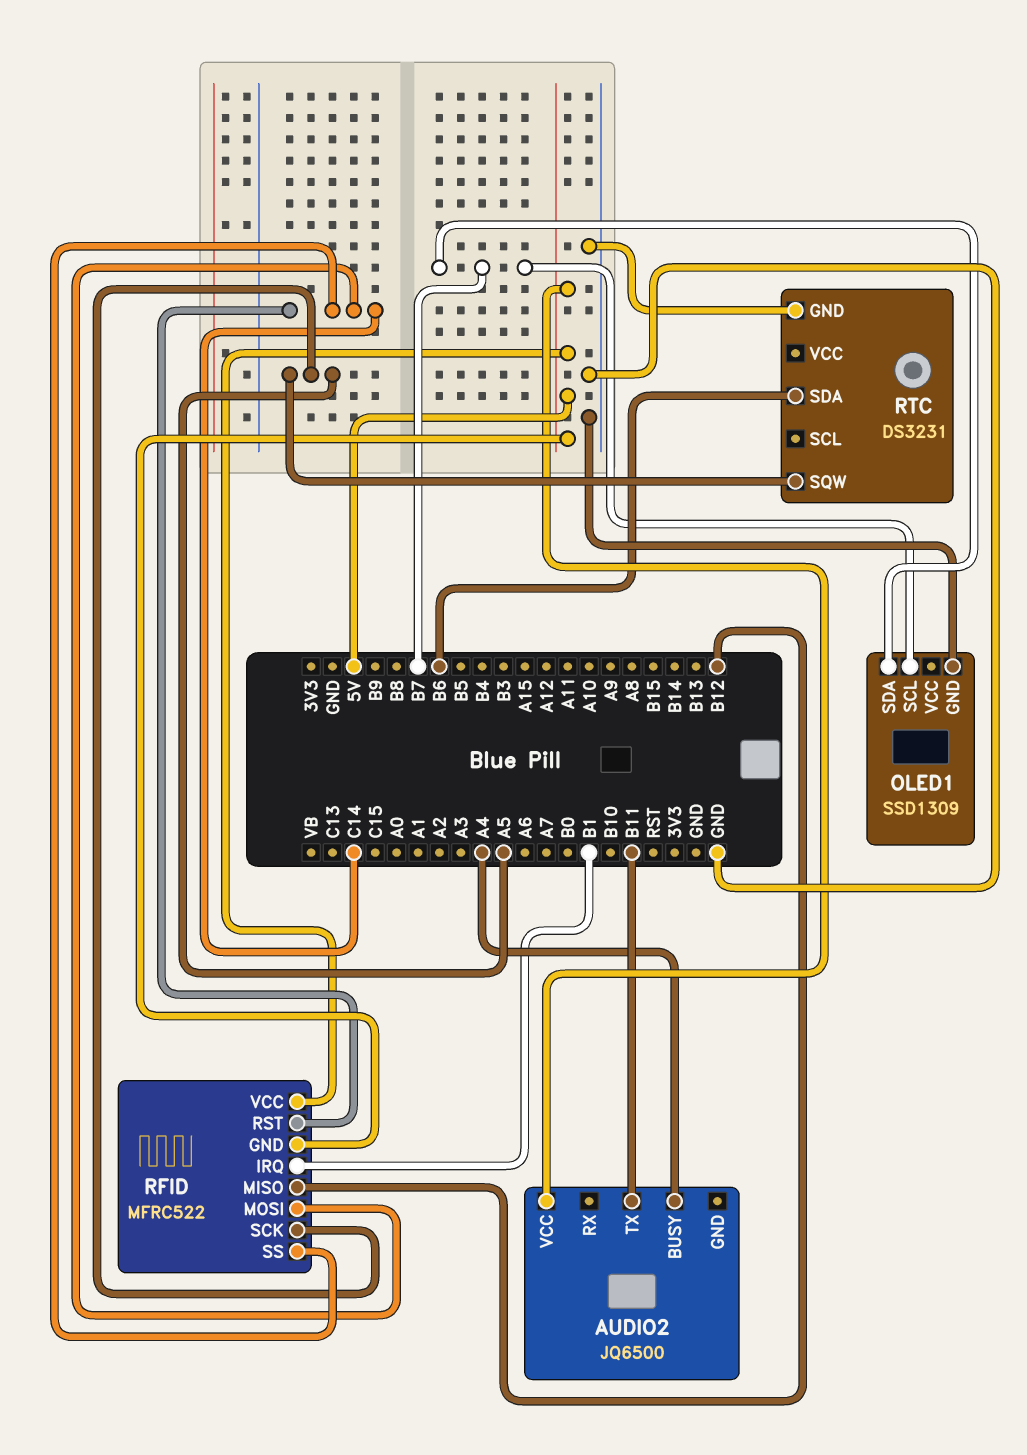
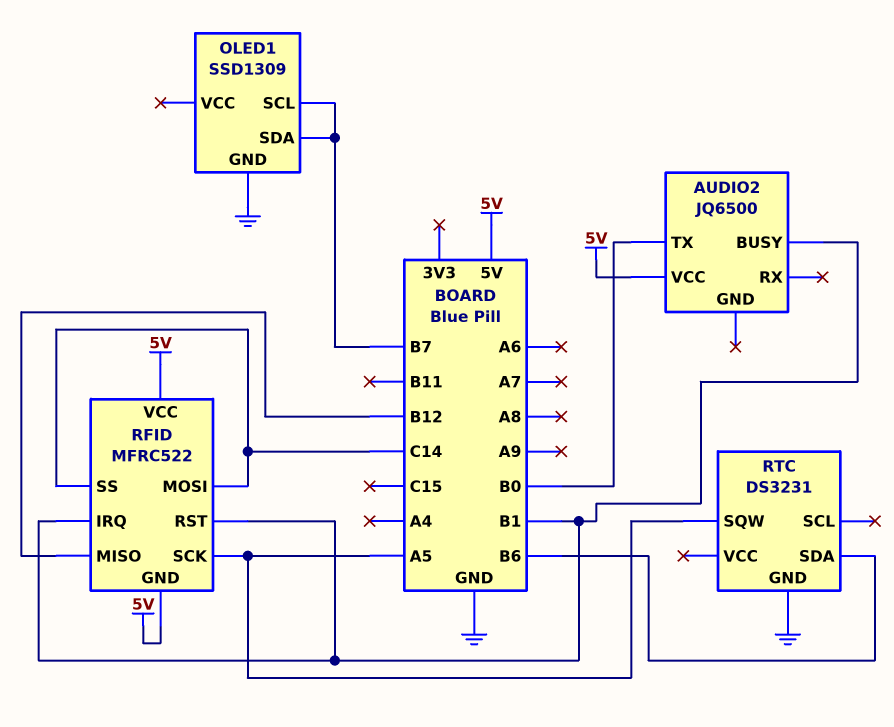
AUDIO2 pin BUSY: A4 -> B1
AUDIO2 pin TX: B11 -> B0
RFID pin RST: C14 -> B1

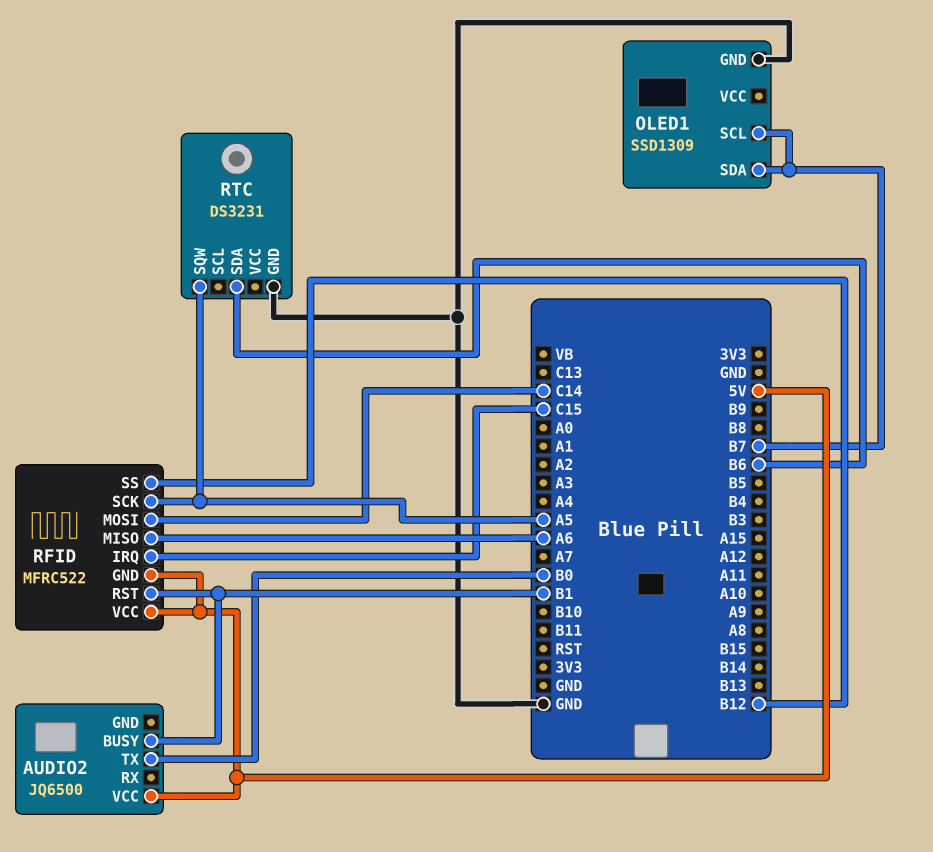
RFID pin IRQ: B1 -> C15
RFID pin MISO: B12 -> A6
RFID pin SS: C14 -> B12

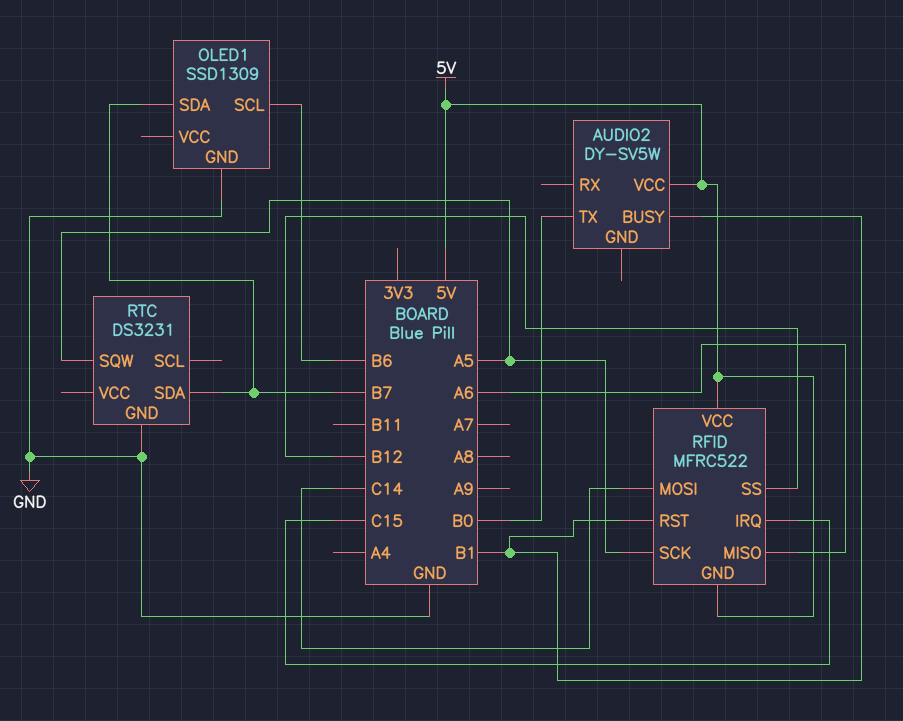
AUDIO2: JQ6500 -> DY-SV5W
OLED1 pin SCL: B7 -> B6
RTC pin SDA: B6 -> B7

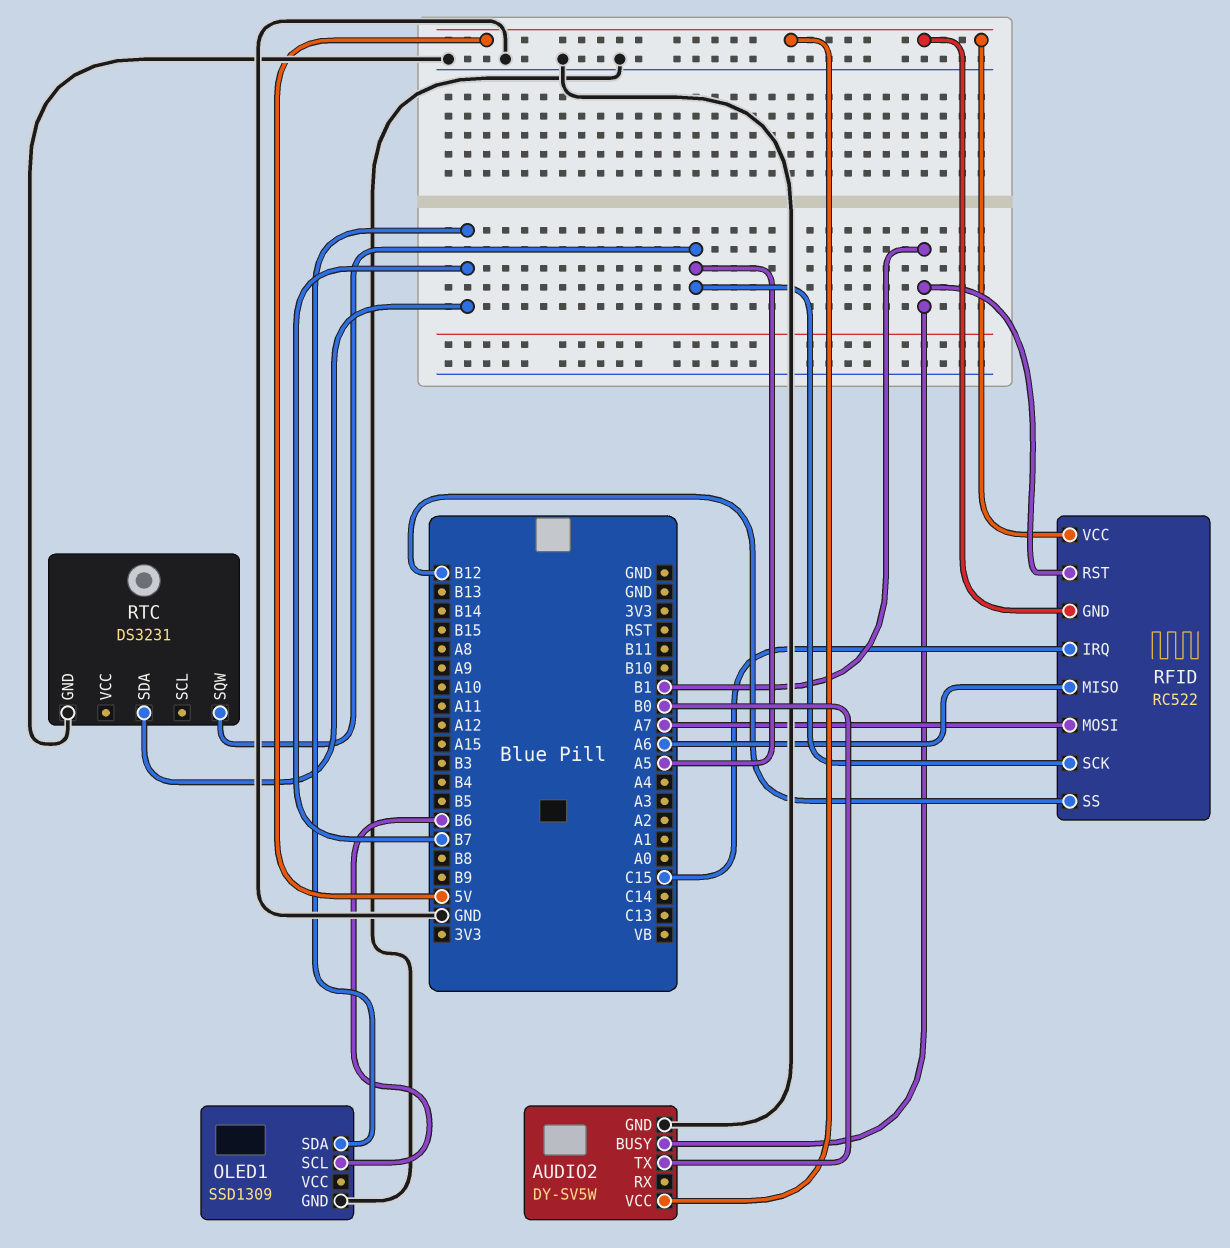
AUDIO2 pin GND: none -> GND
RFID: MFRC522 -> RC522
RFID pin MOSI: C14 -> A7

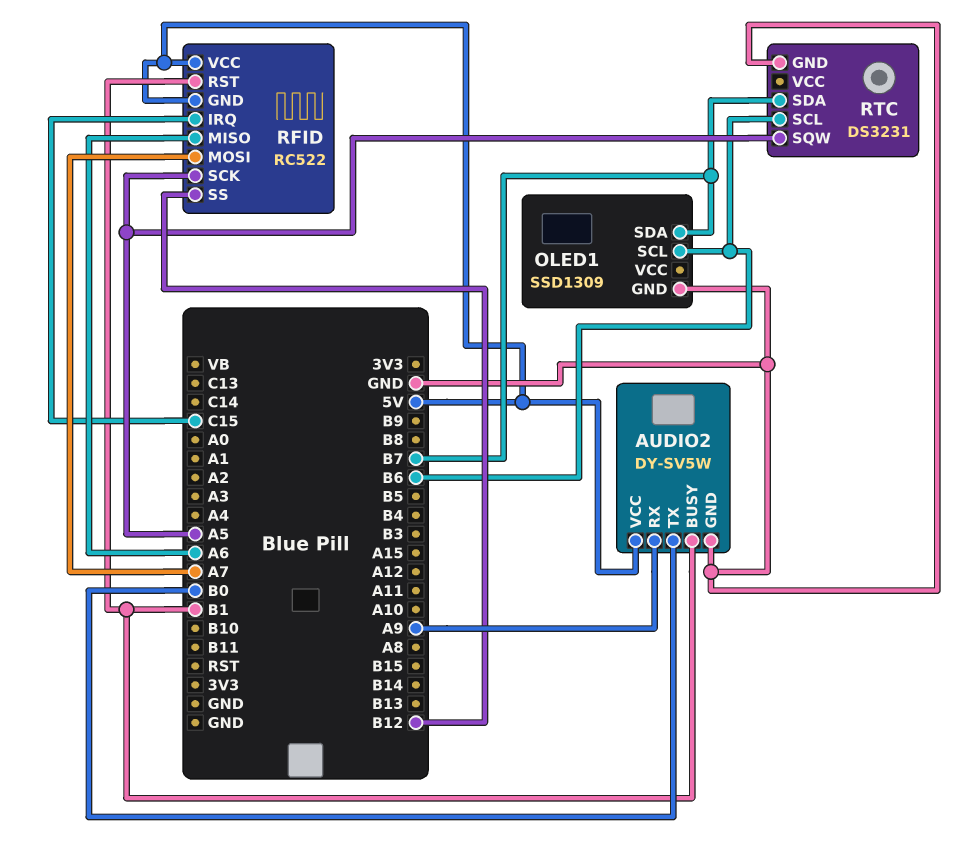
AUDIO2 pin RX: none -> A9
RTC pin SCL: none -> B6

